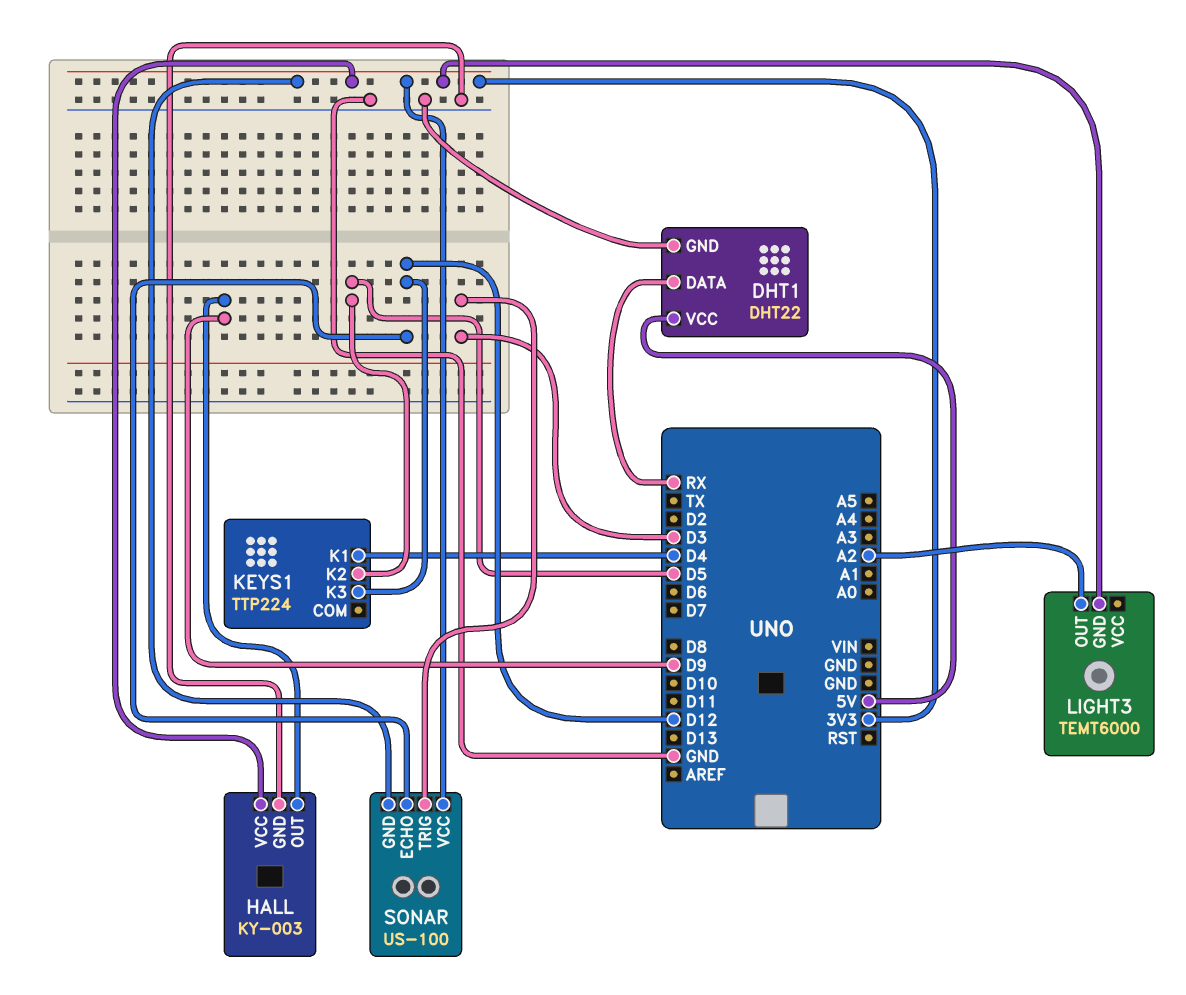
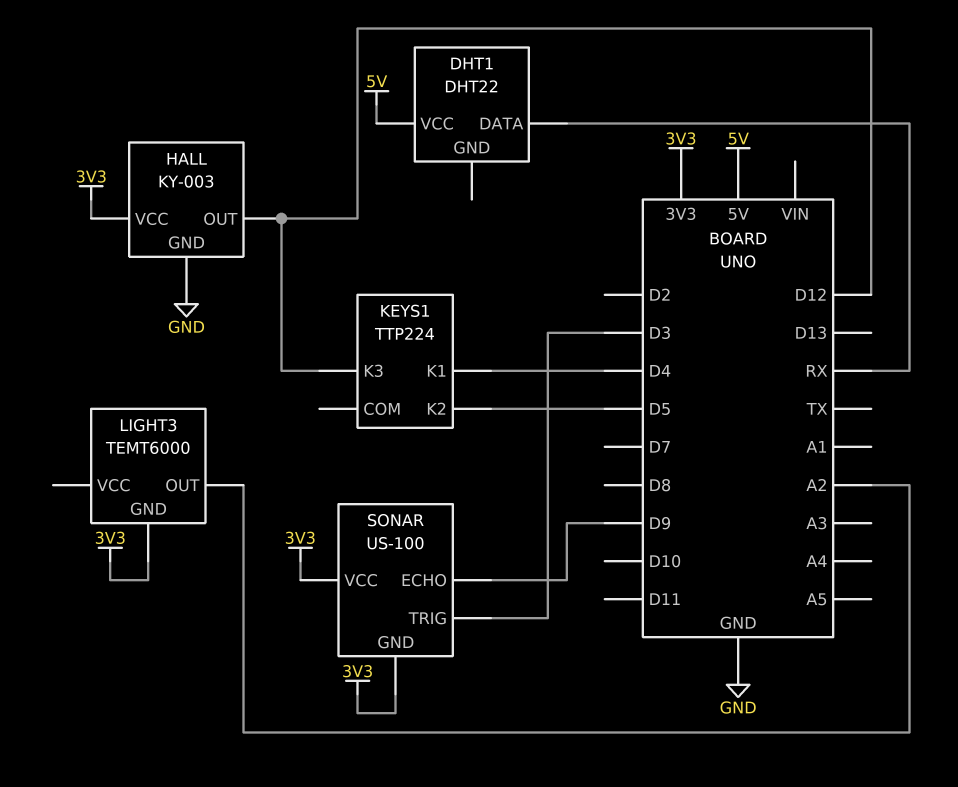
DHT1 pin GND: GND -> none
HALL pin OUT: D9 -> D12
SONAR pin ECHO: D12 -> D9

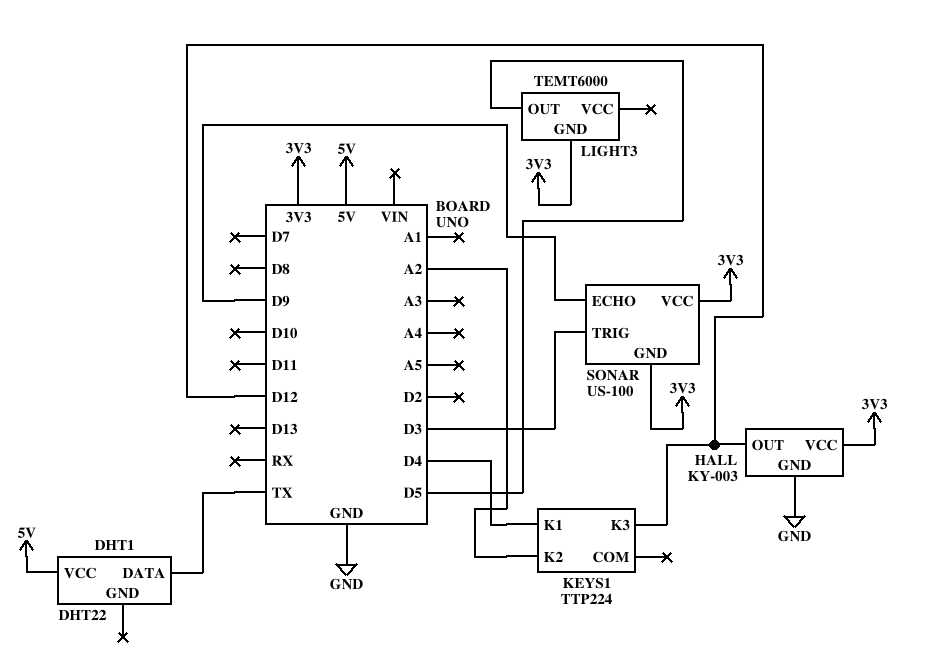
DHT1 pin DATA: RX -> TX
KEYS1 pin K2: D5 -> A2
LIGHT3 pin OUT: A2 -> D5

